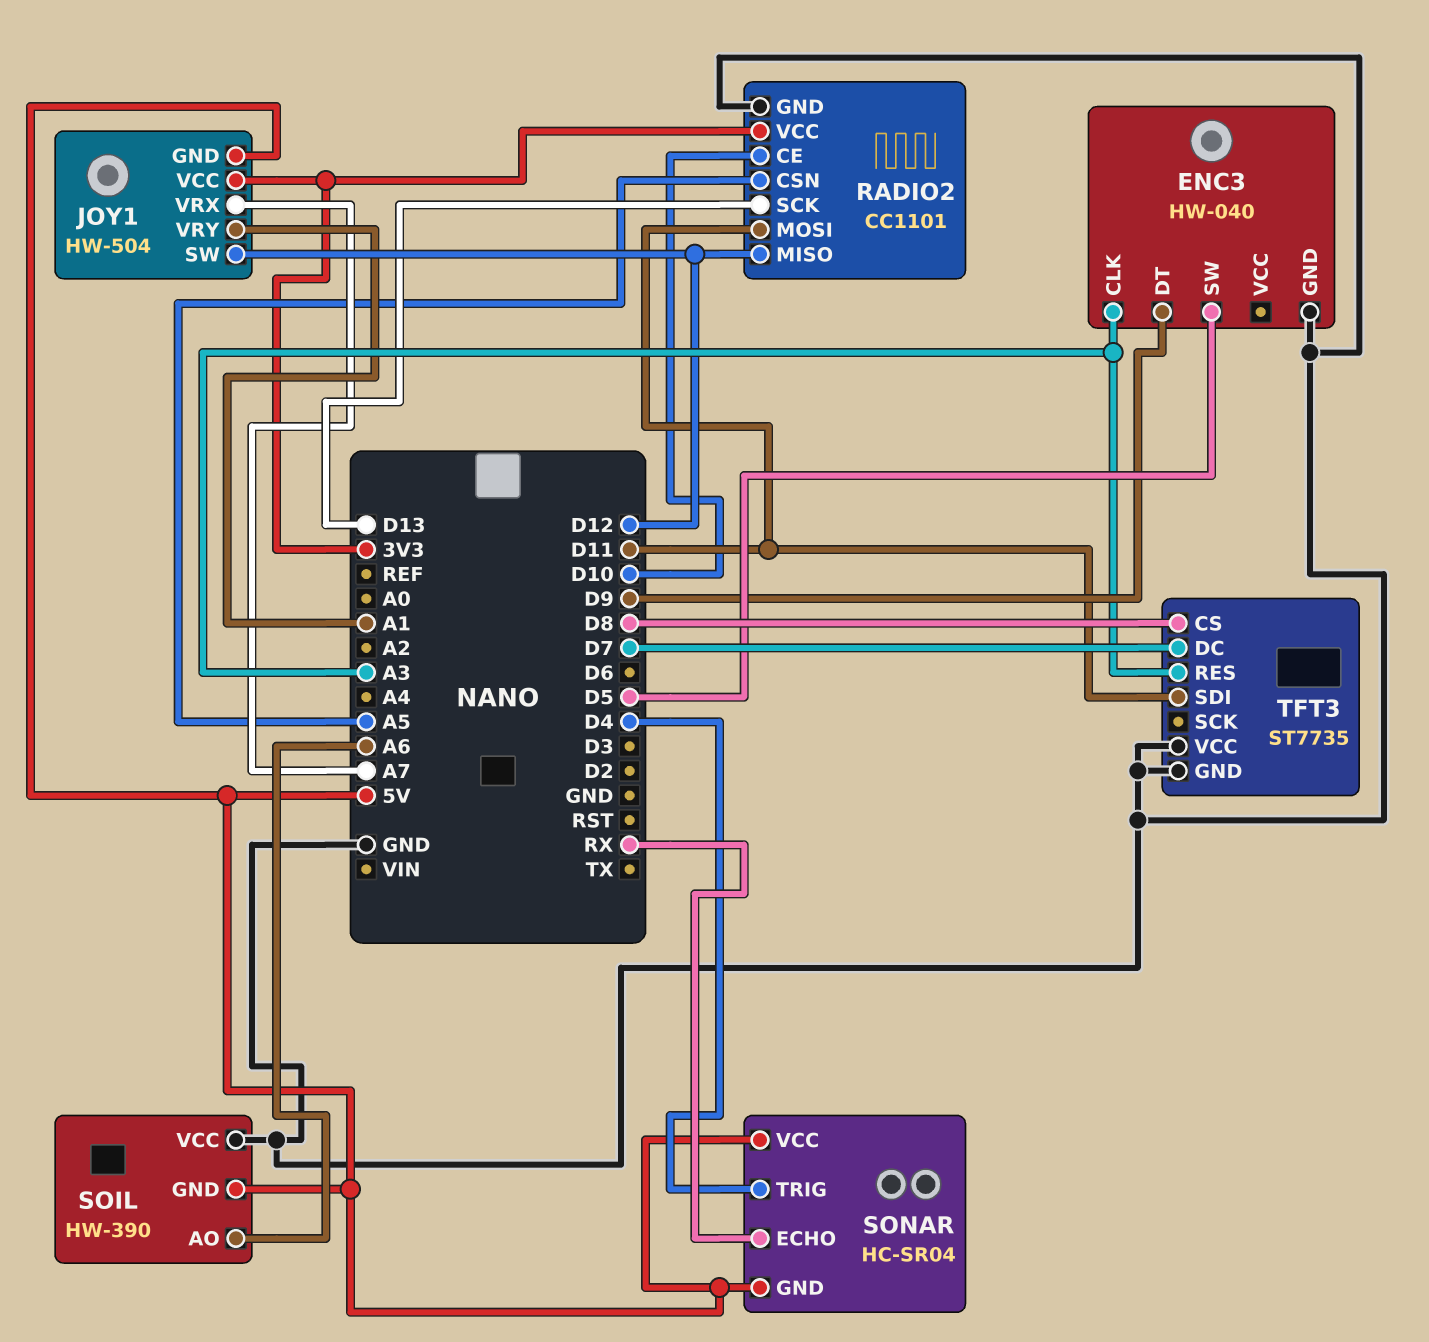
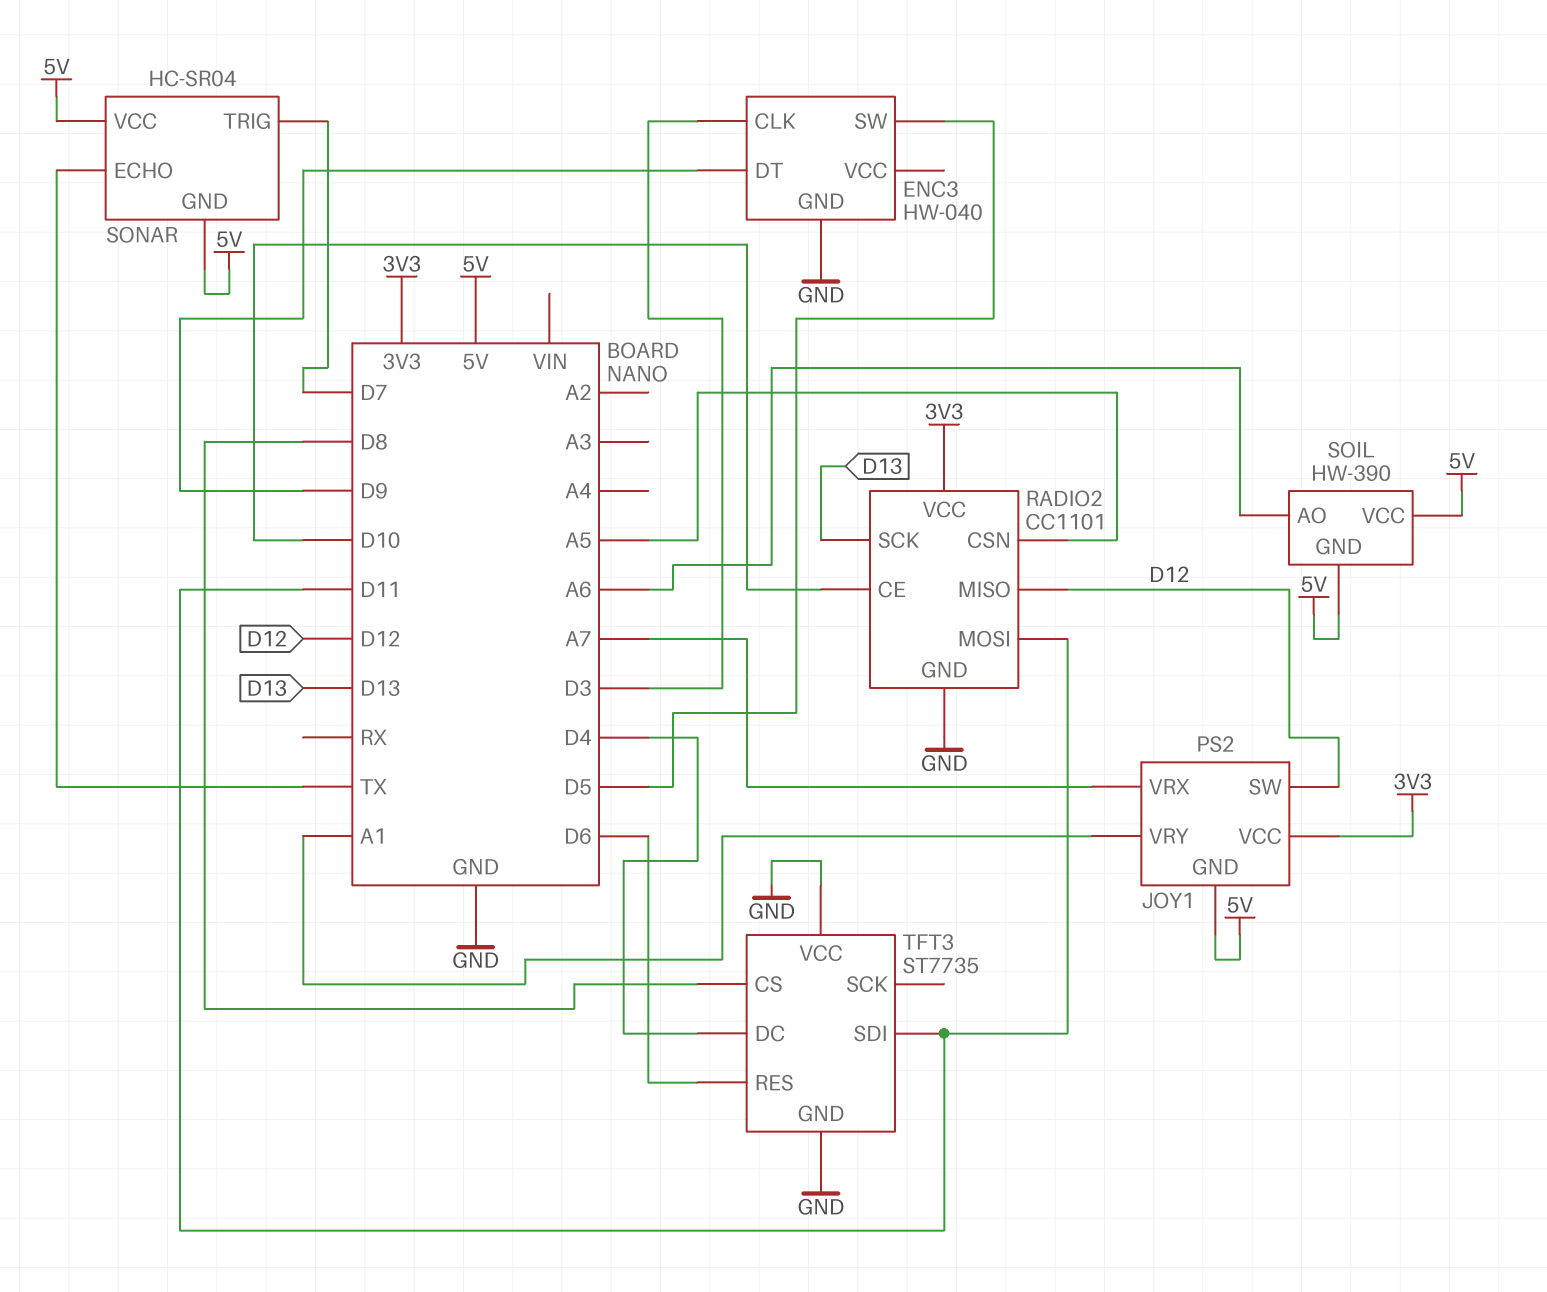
ENC3 pin CLK: A3 -> D3
JOY1: HW-504 -> PS2
SOIL pin VCC: GND -> 5V
SONAR pin ECHO: RX -> TX
SONAR pin TRIG: D4 -> D7
TFT3 pin DC: D7 -> D4
TFT3 pin RES: A3 -> D6

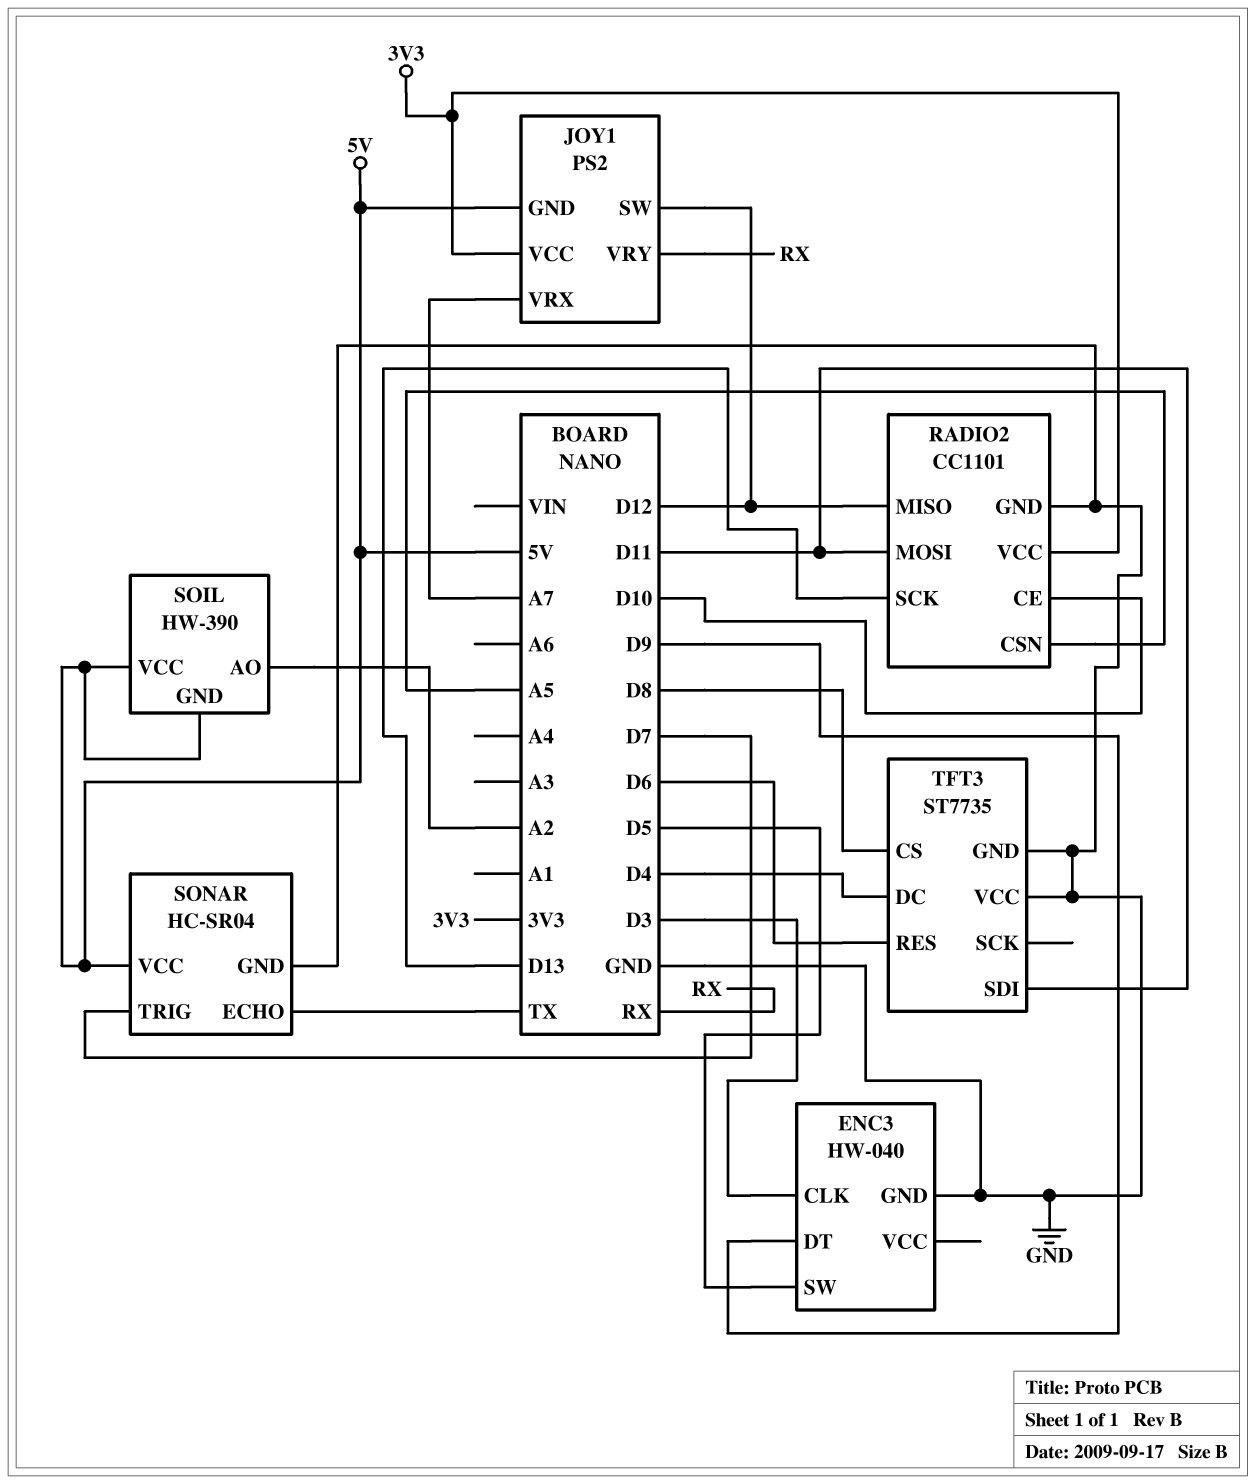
JOY1 pin VRY: A1 -> RX
SOIL pin AO: A6 -> A2
SONAR pin GND: 5V -> GND

